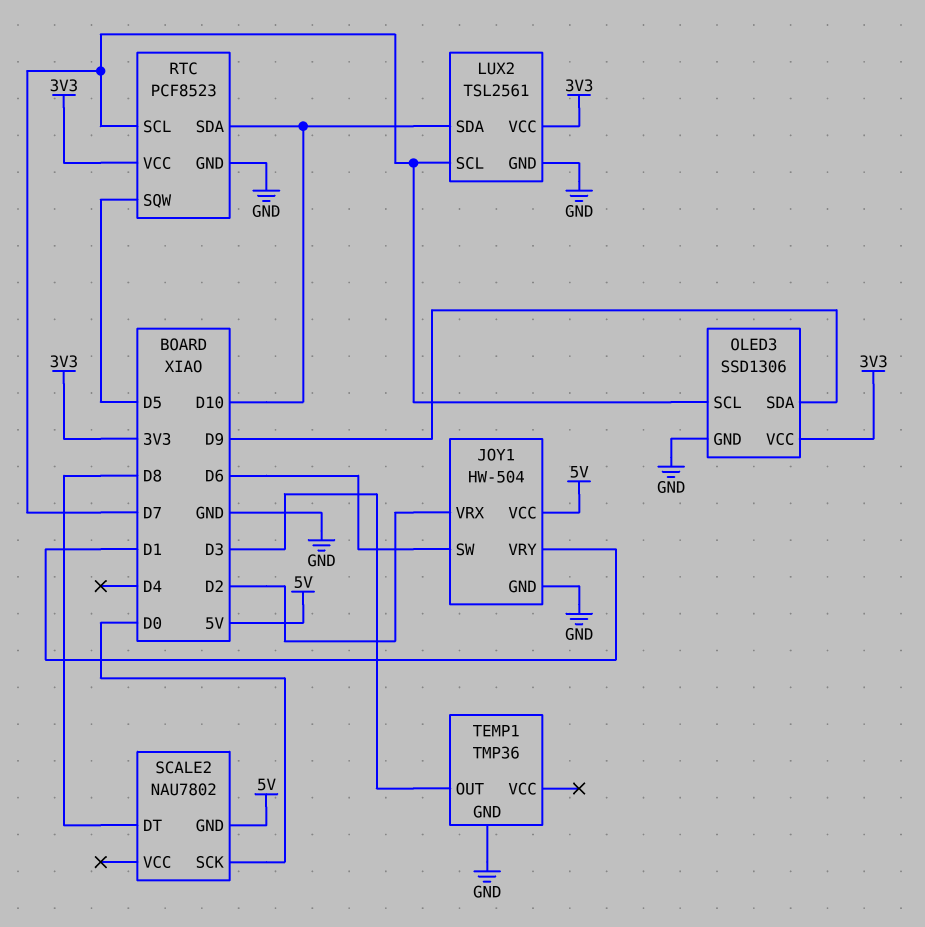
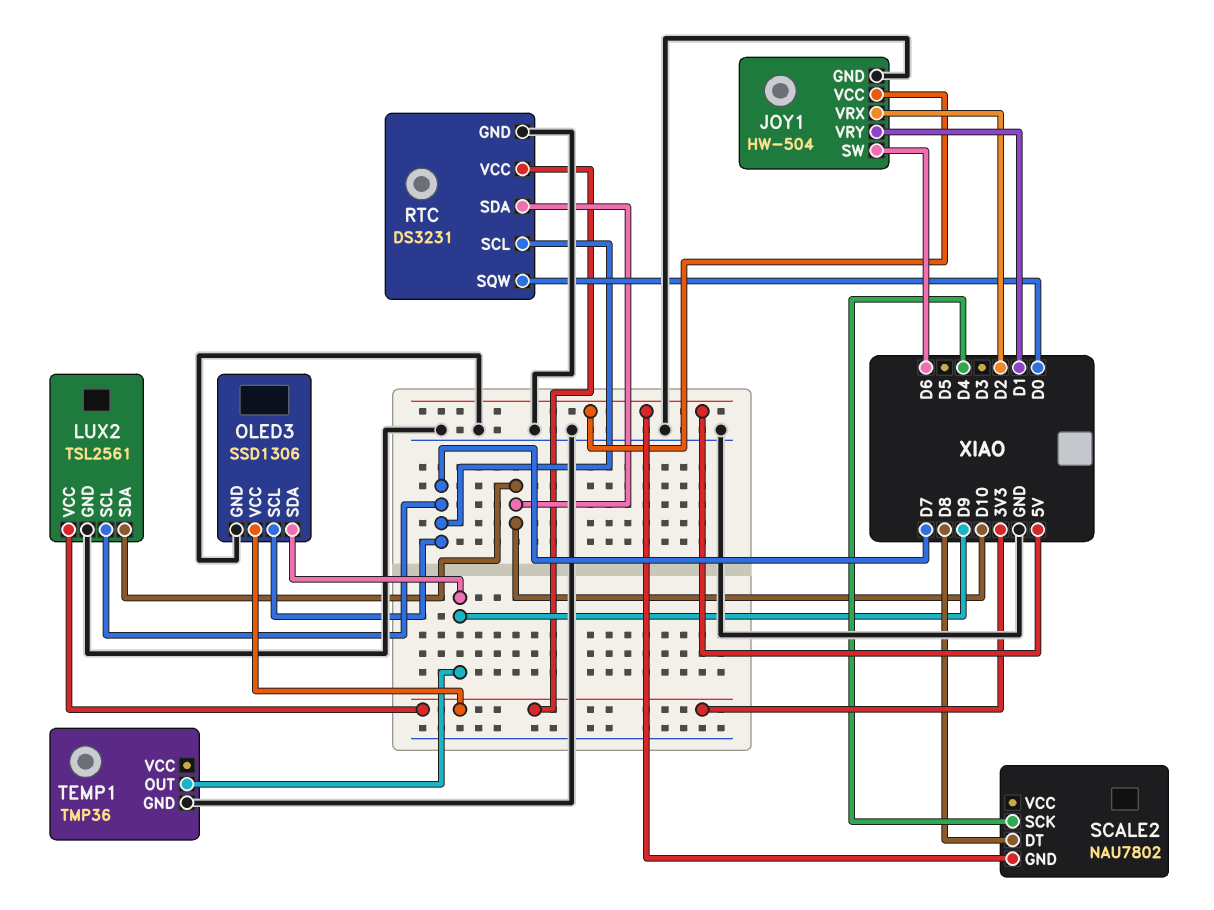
RTC: PCF8523 -> DS3231
RTC pin SQW: D5 -> D0
SCALE2 pin SCK: D0 -> D4
TEMP1 pin OUT: D3 -> D9

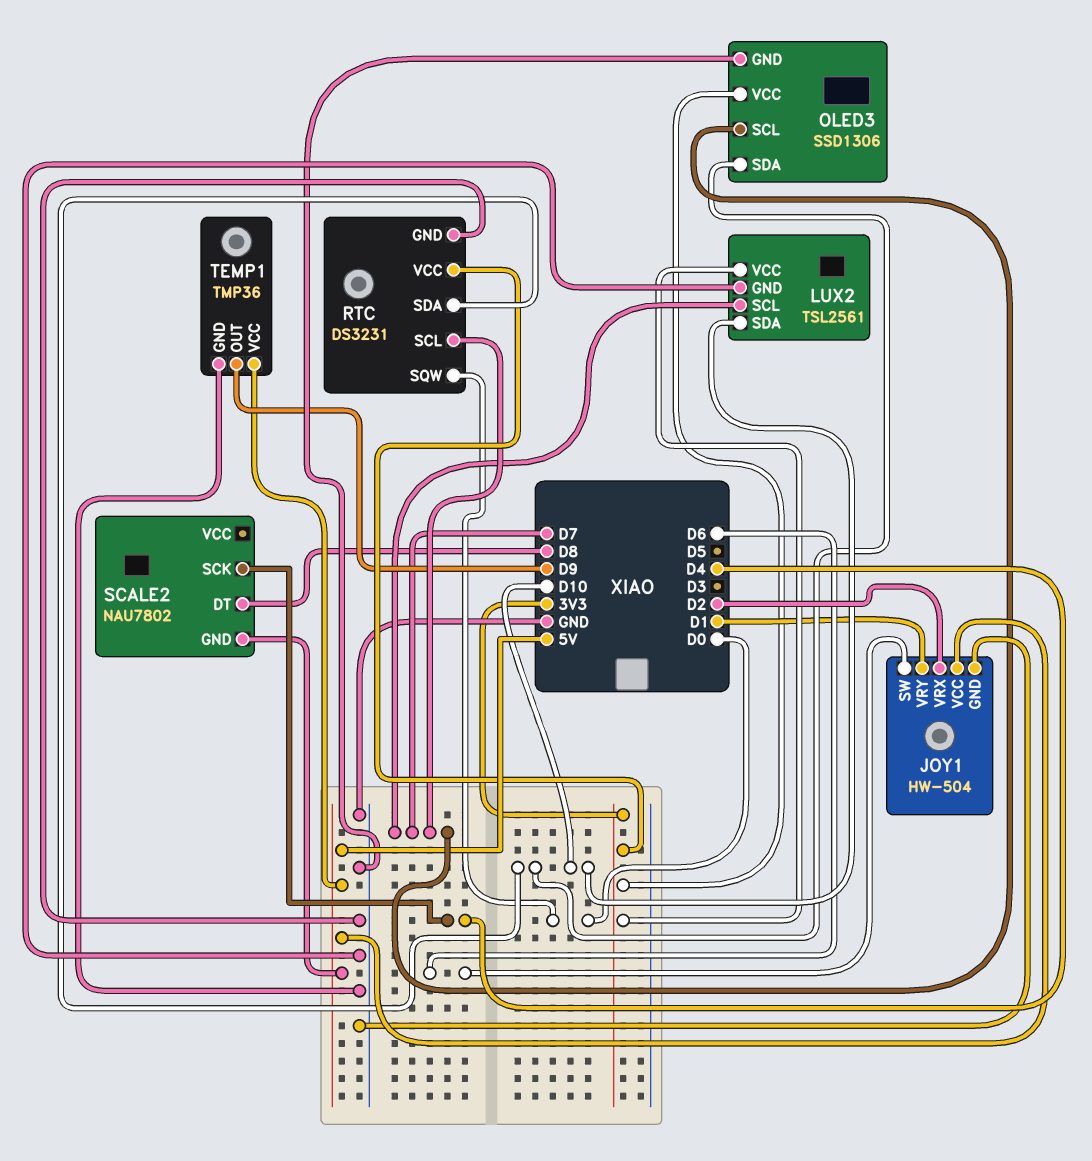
OLED3 pin SDA: D9 -> D10
TEMP1 pin VCC: none -> 5V

